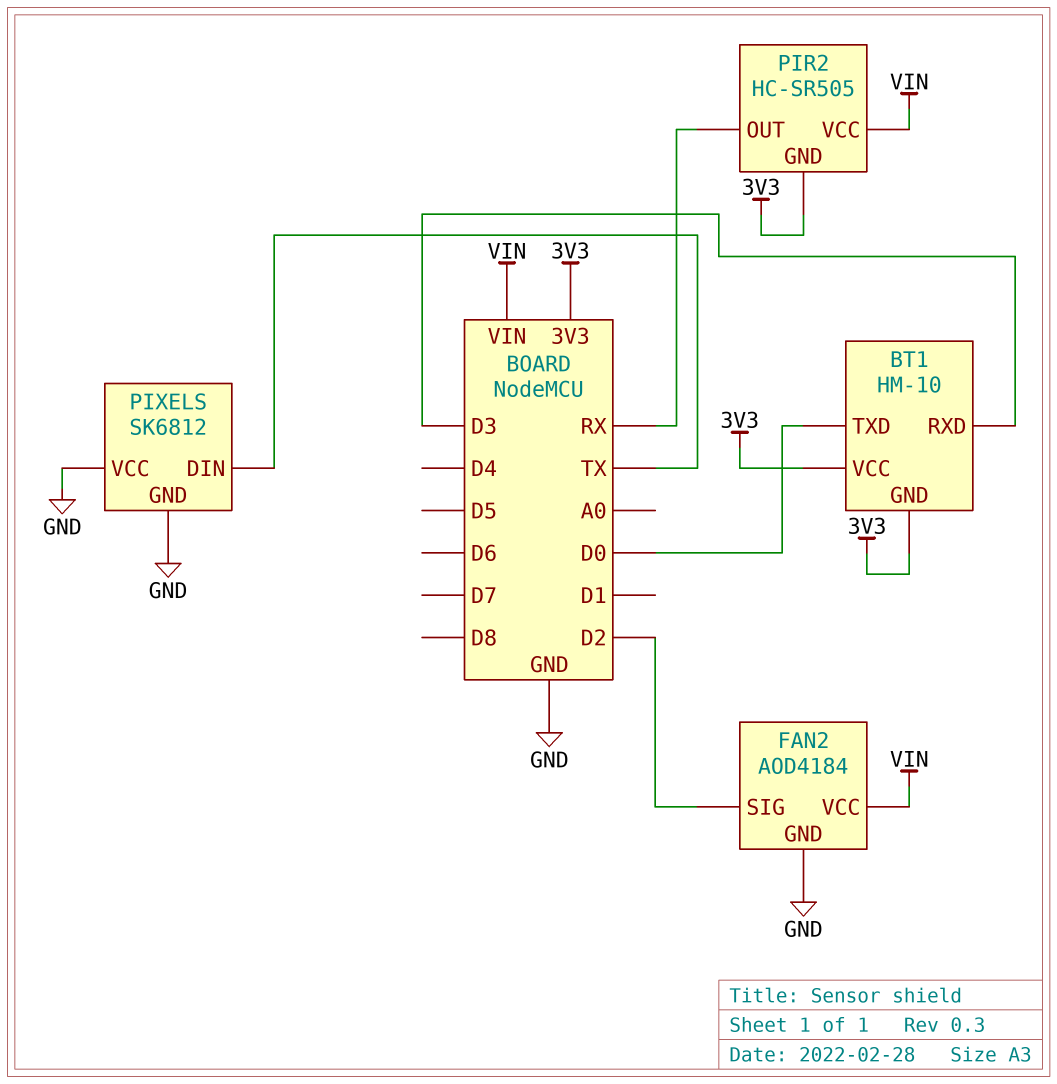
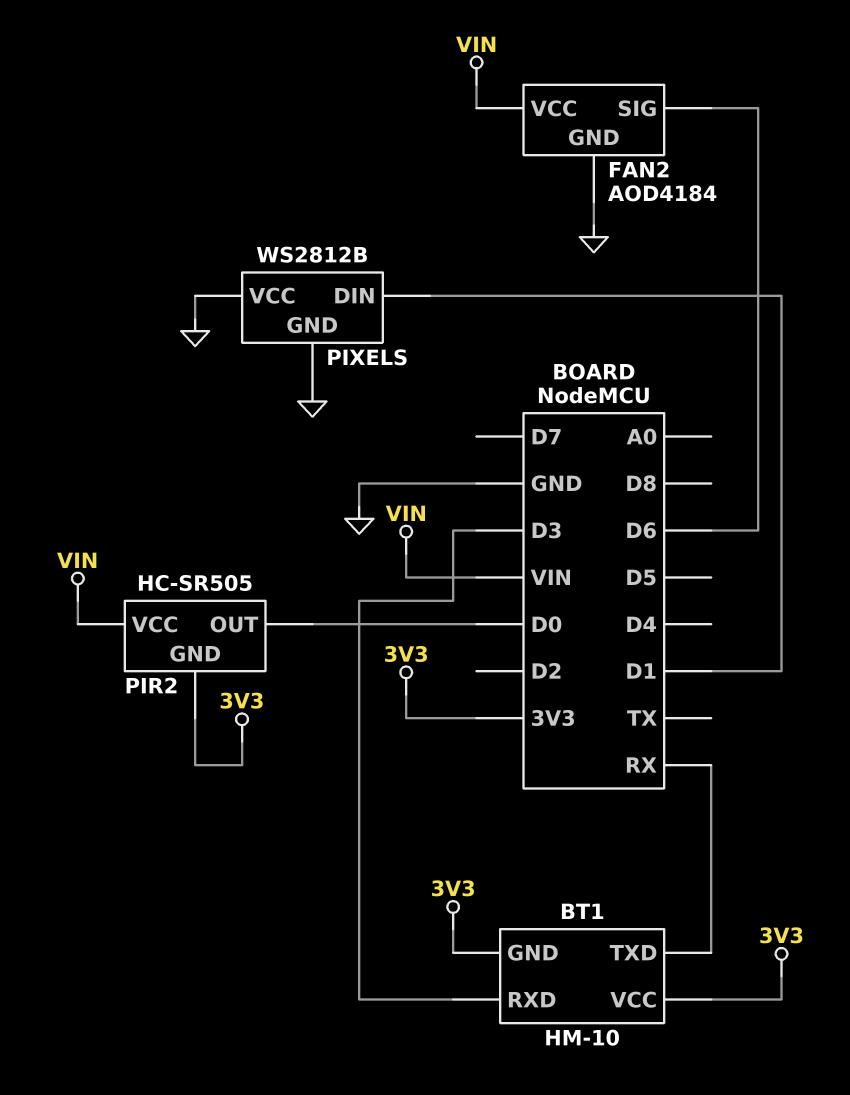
BT1 pin TXD: D0 -> RX
FAN2 pin SIG: D2 -> D6
PIR2 pin OUT: RX -> D0
PIXELS: SK6812 -> WS2812B
PIXELS pin DIN: TX -> D1

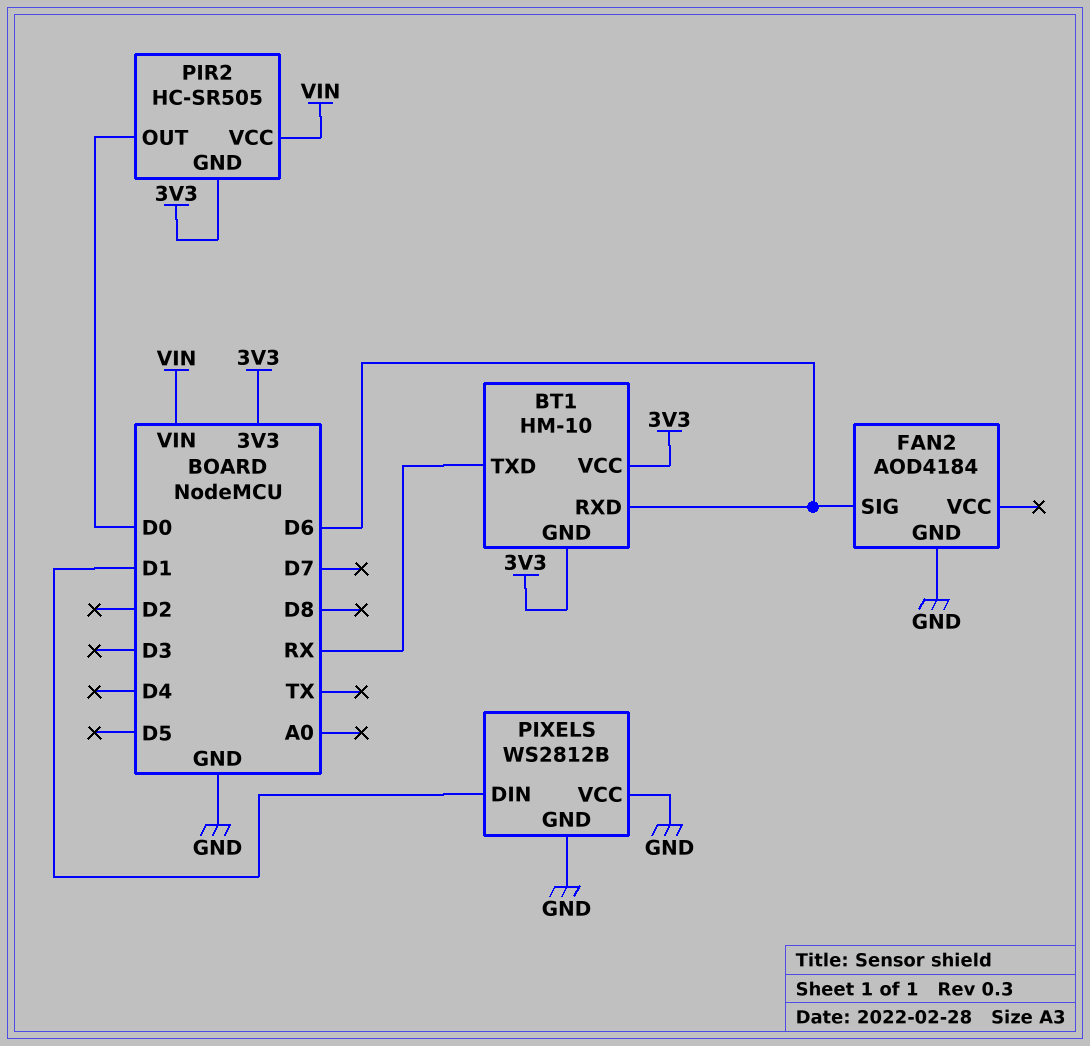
BT1 pin RXD: D3 -> D6
FAN2 pin VCC: VIN -> none

